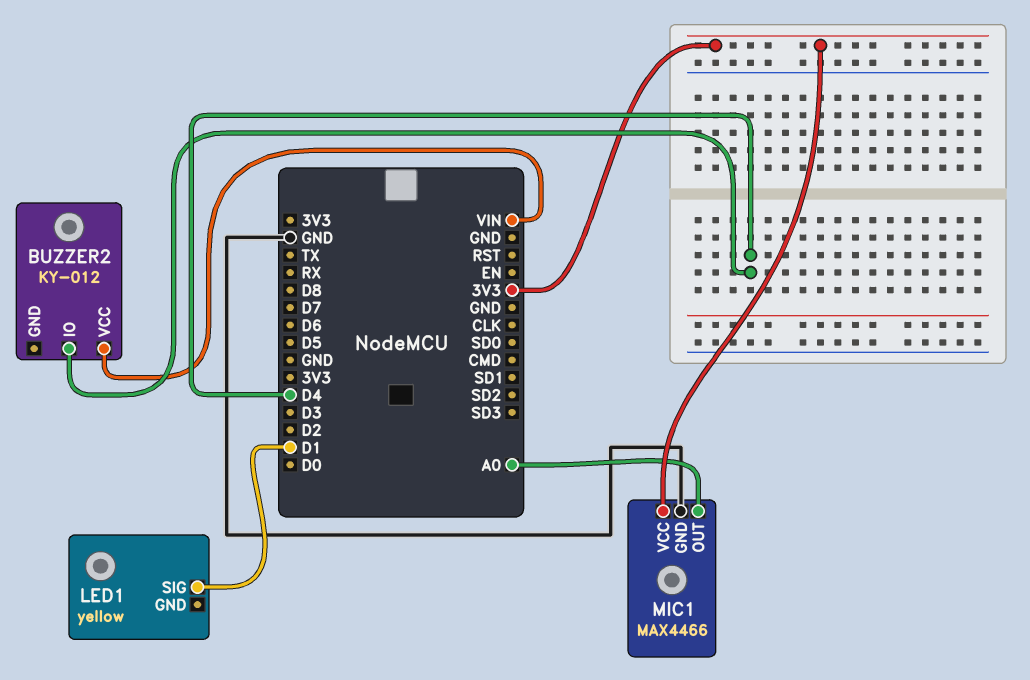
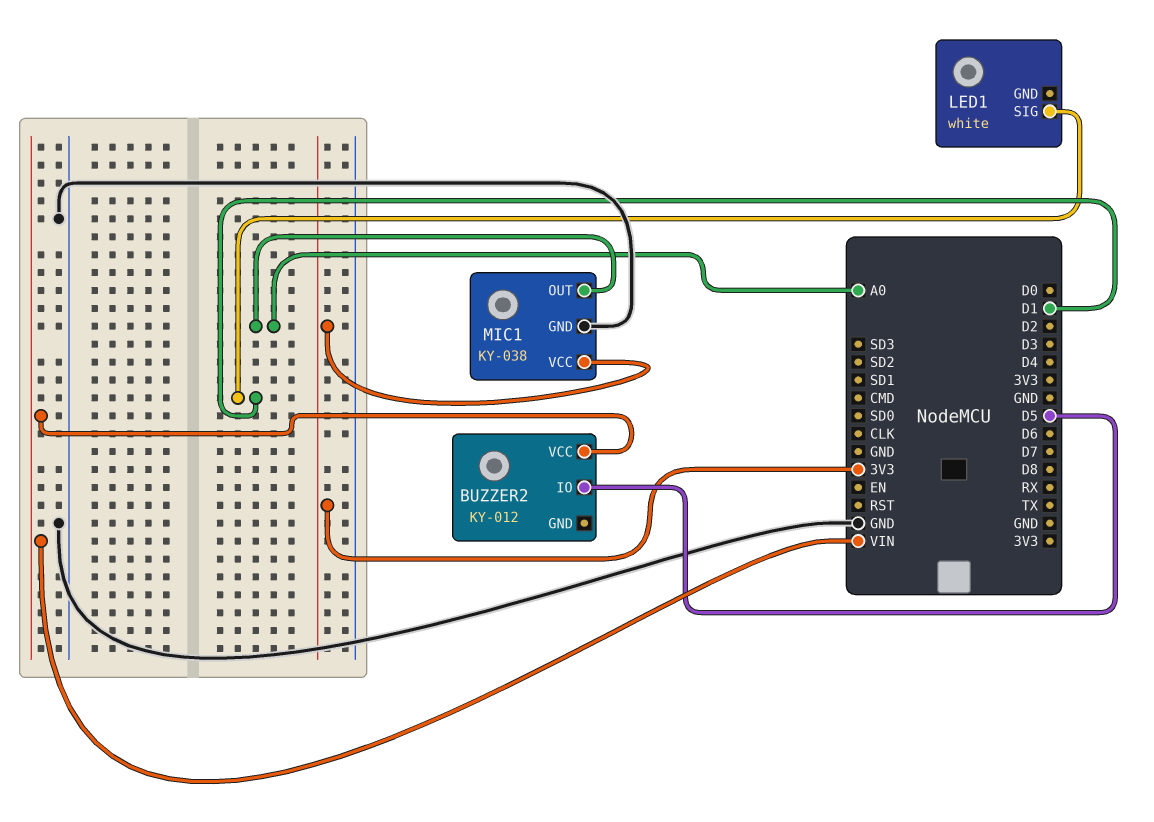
BUZZER2 pin IO: D4 -> D5
LED1: yellow -> white
MIC1: MAX4466 -> KY-038

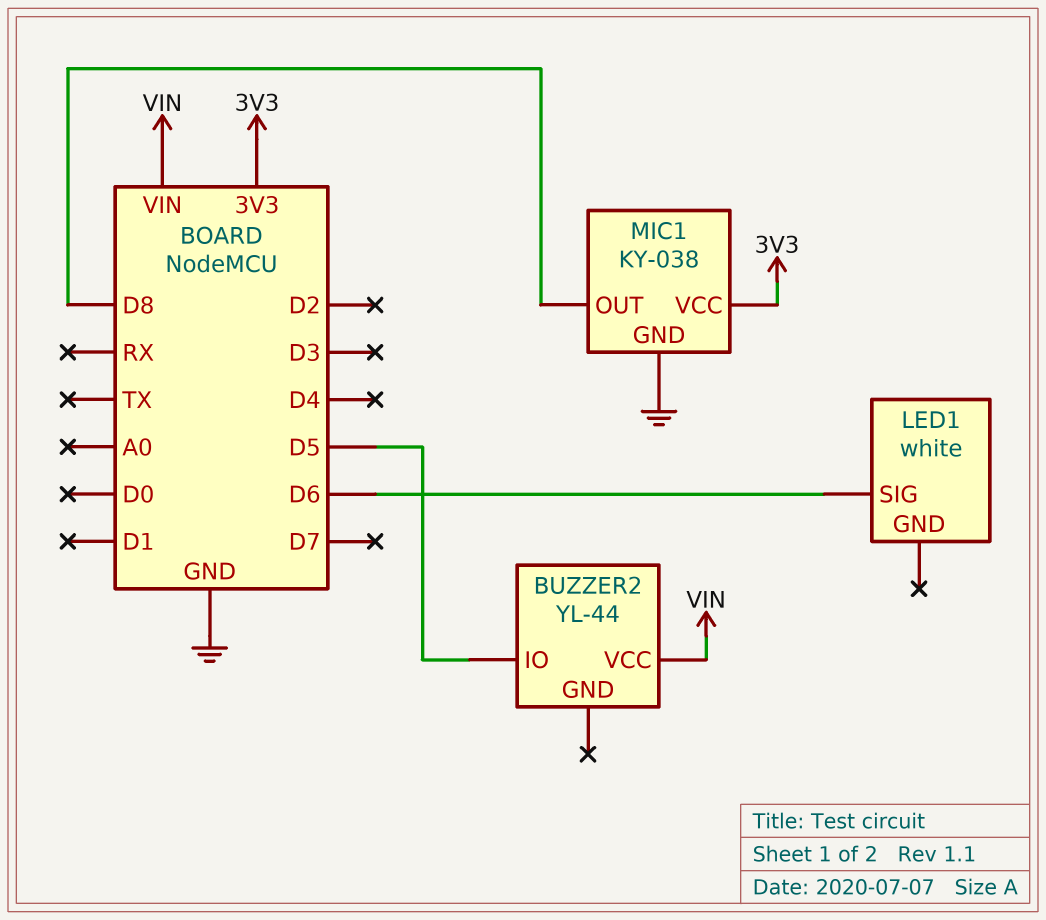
BUZZER2: KY-012 -> YL-44
LED1 pin SIG: D1 -> D6
MIC1 pin OUT: A0 -> D8

